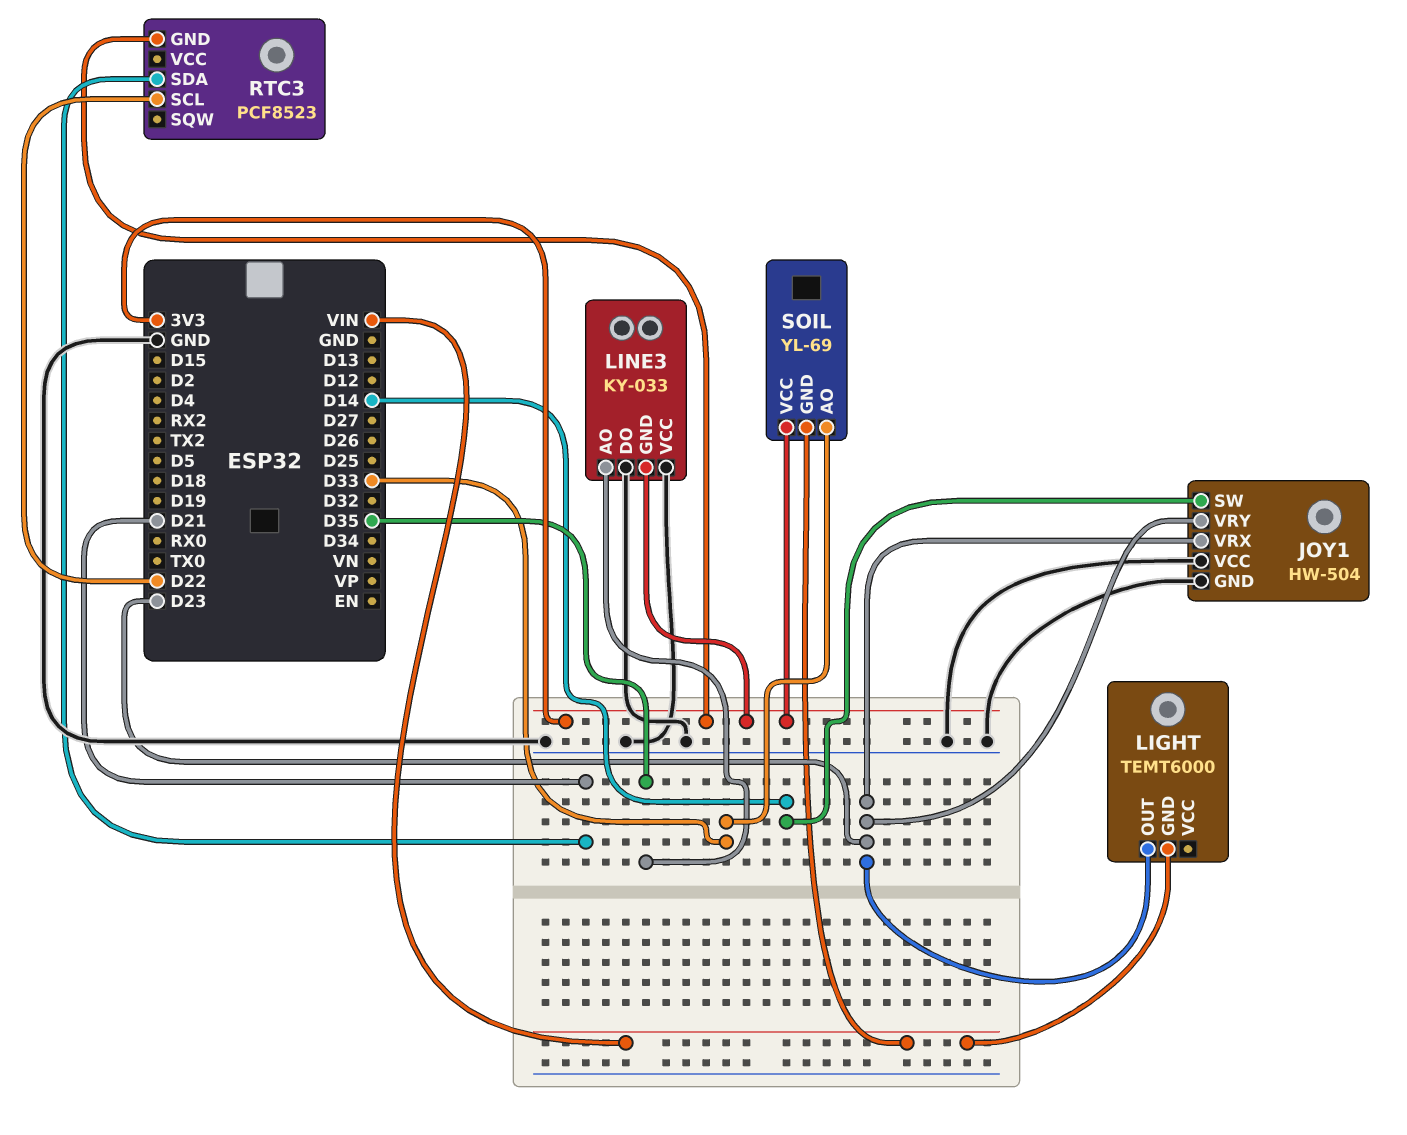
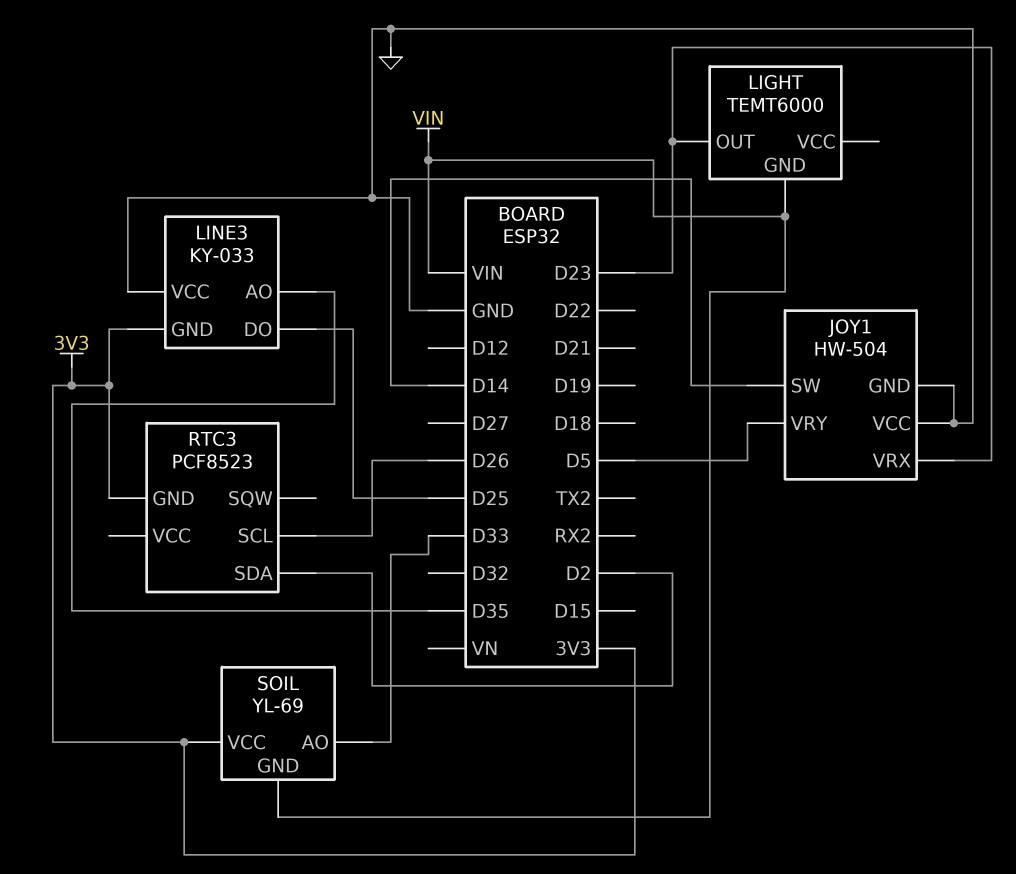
JOY1 pin VRY: D23 -> D5
LINE3 pin DO: GND -> D25
RTC3 pin SCL: D22 -> D26
RTC3 pin SDA: D21 -> D2

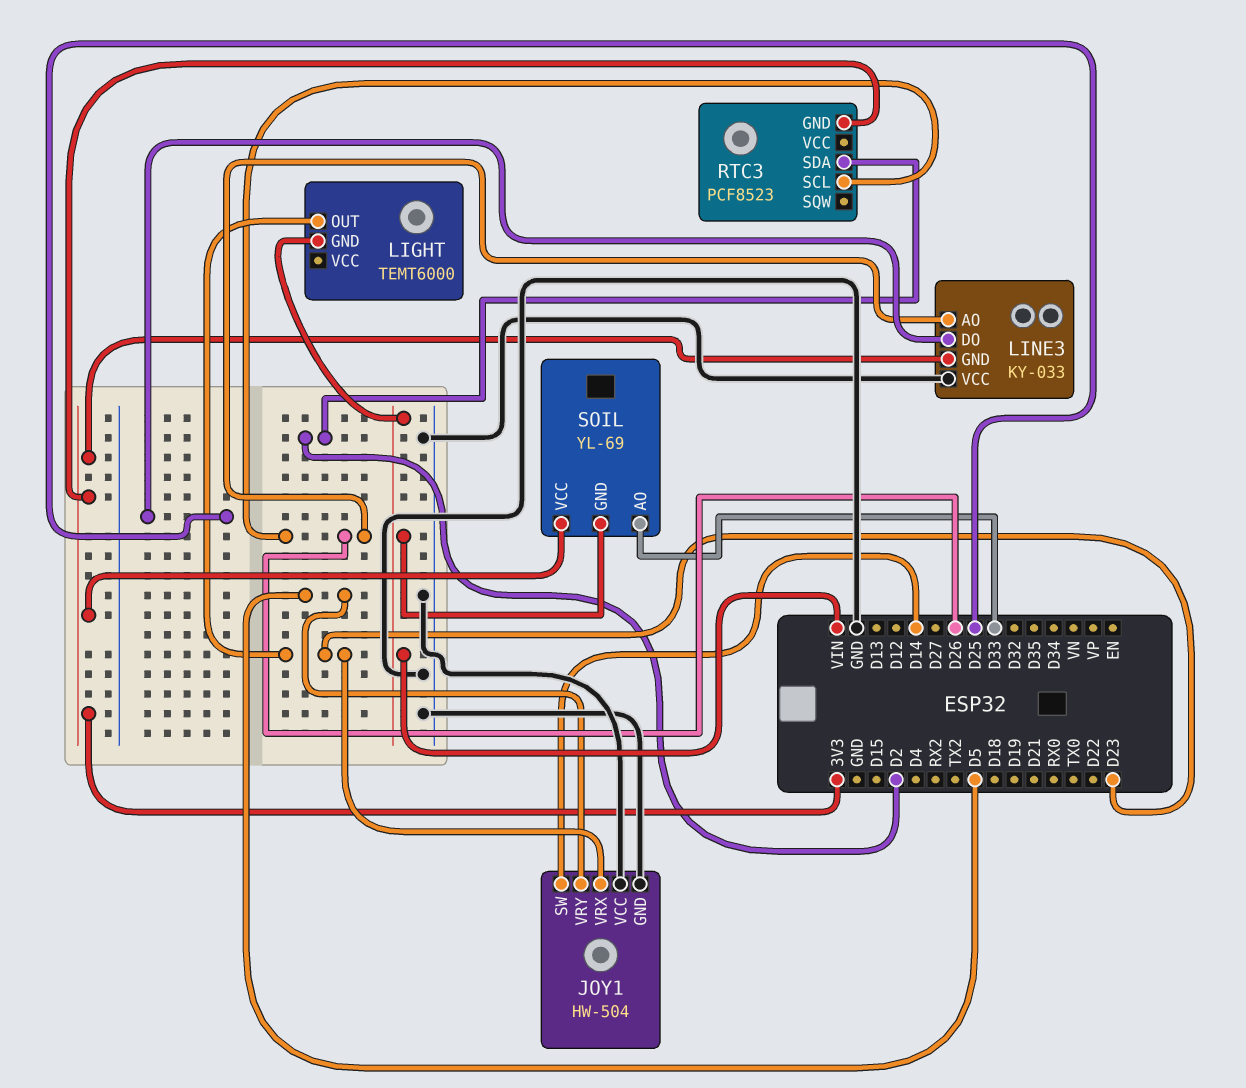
LINE3 pin AO: D35 -> D26

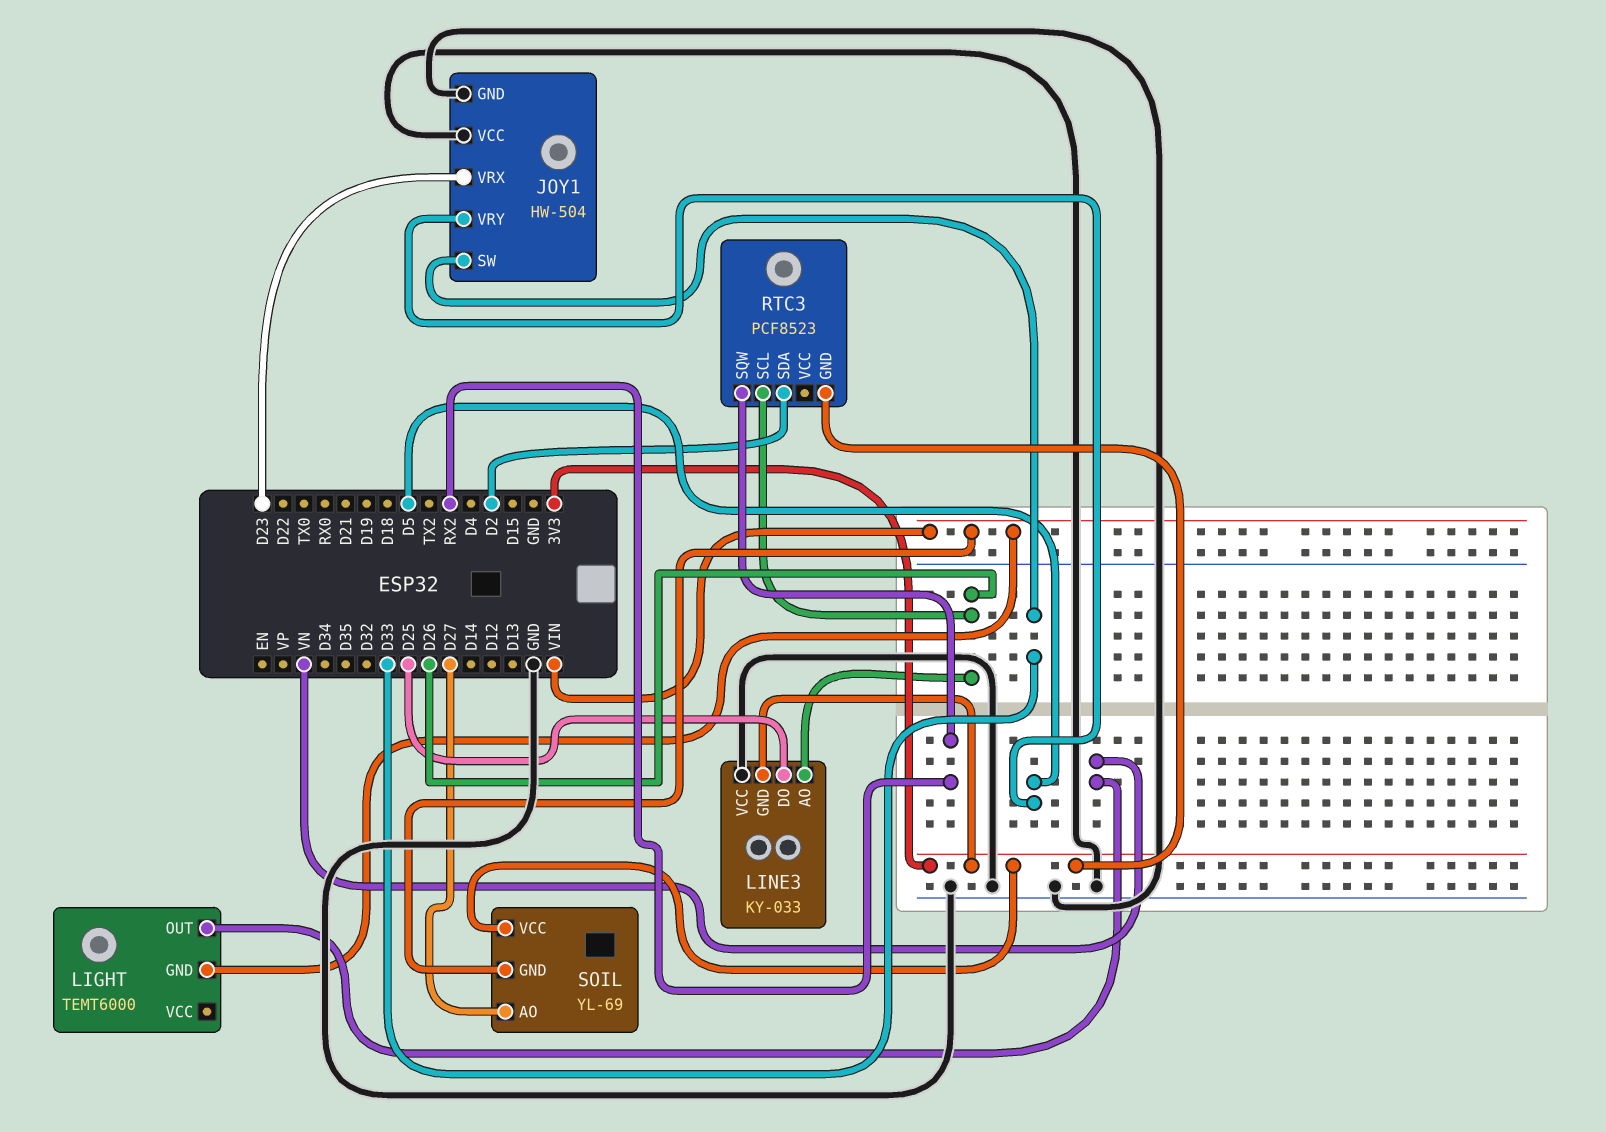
JOY1 pin SW: D14 -> D33
LIGHT pin OUT: D23 -> VN
RTC3 pin SQW: none -> RX2
SOIL pin AO: D33 -> D27

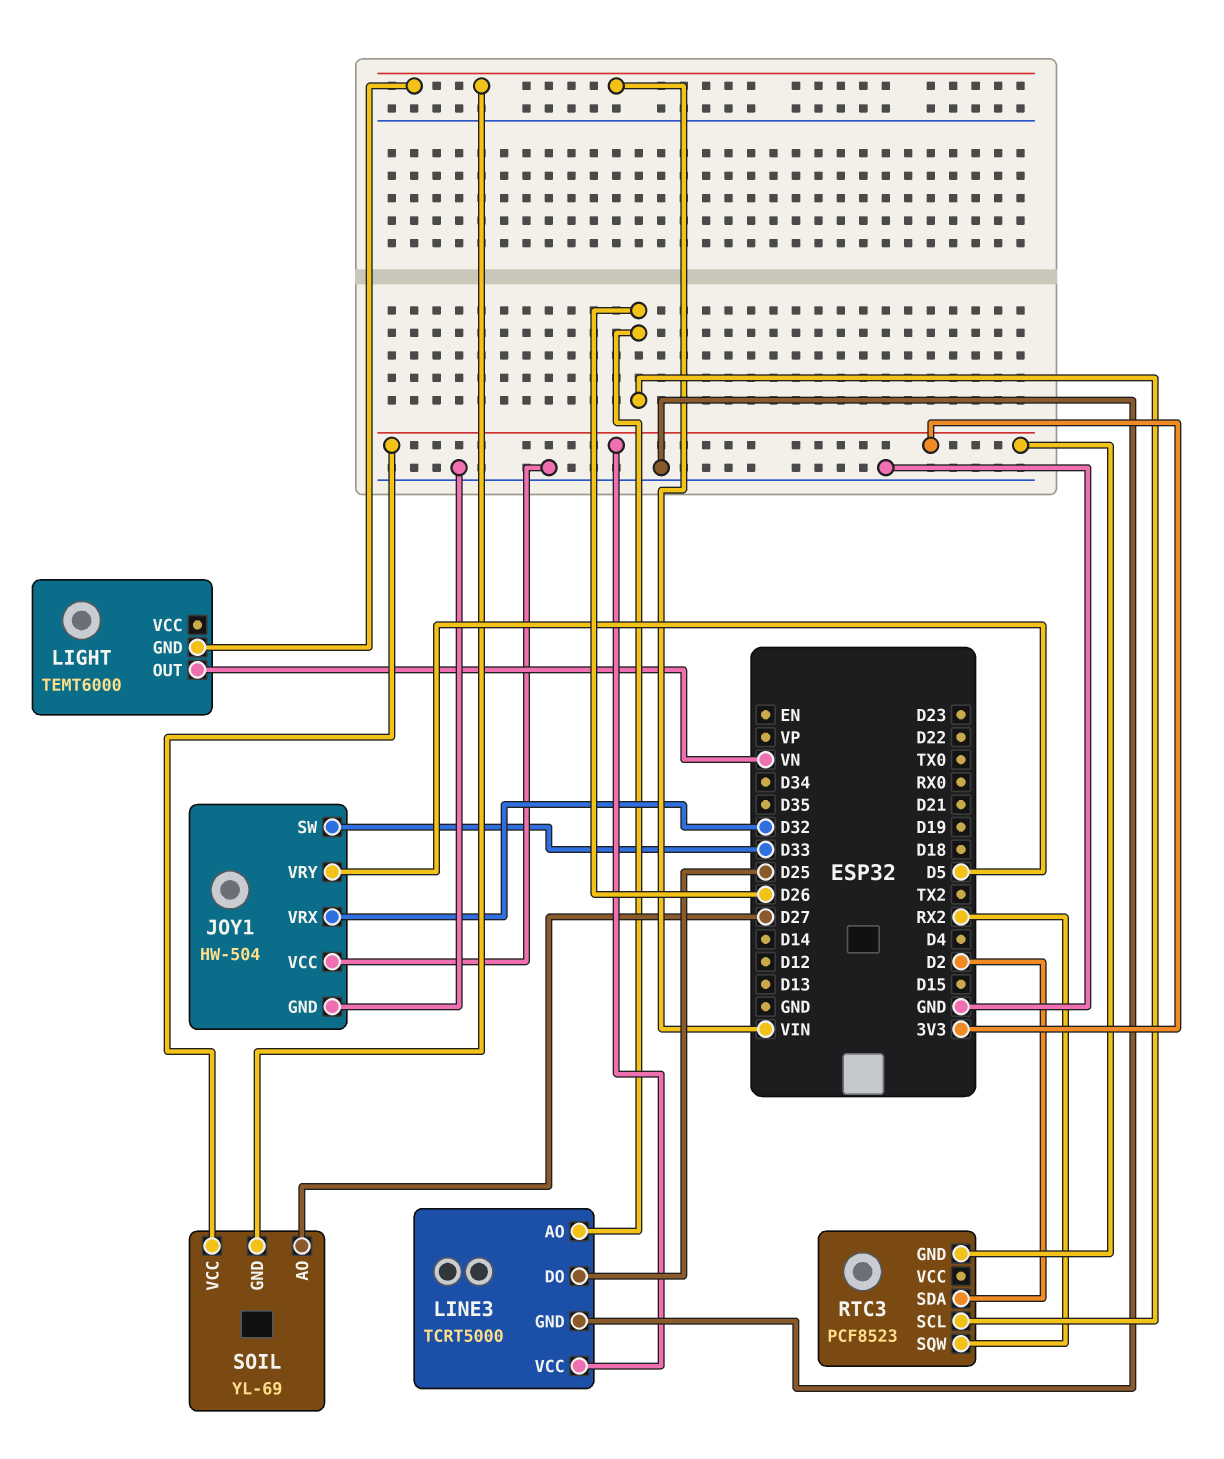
JOY1 pin VRX: D23 -> D32
LINE3: KY-033 -> TCRT5000
LINE3 pin GND: 3V3 -> GND
LINE3 pin VCC: GND -> 3V3

